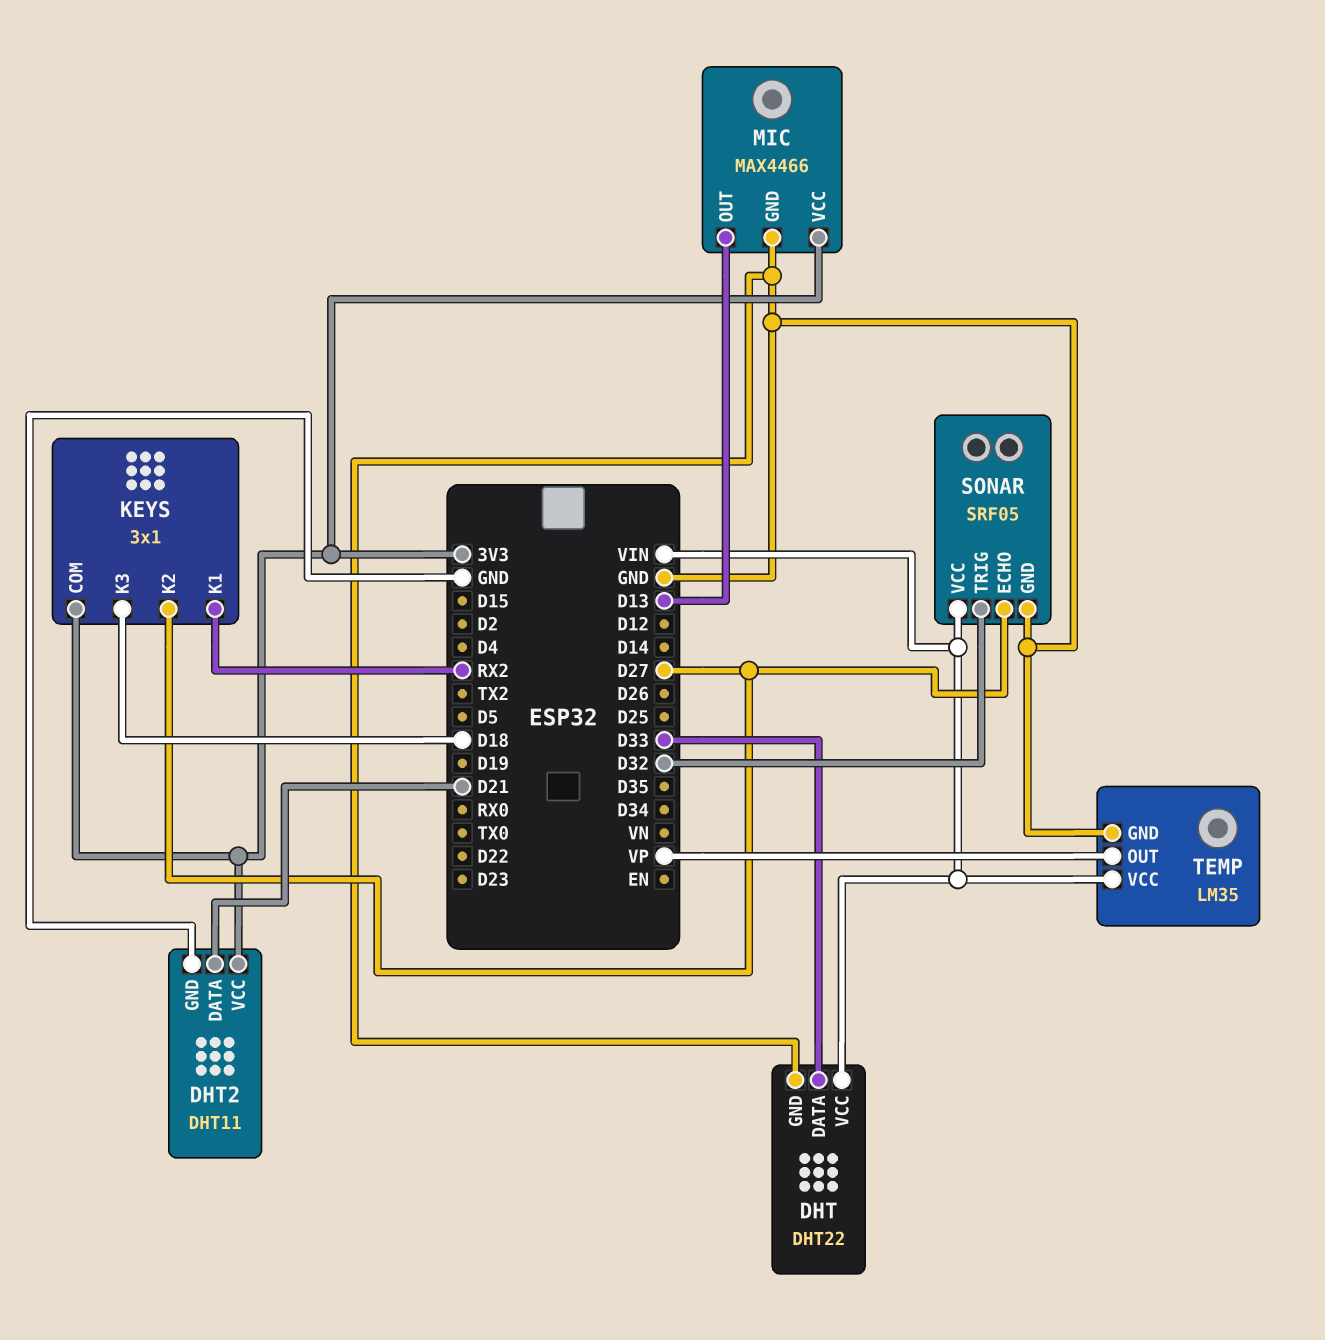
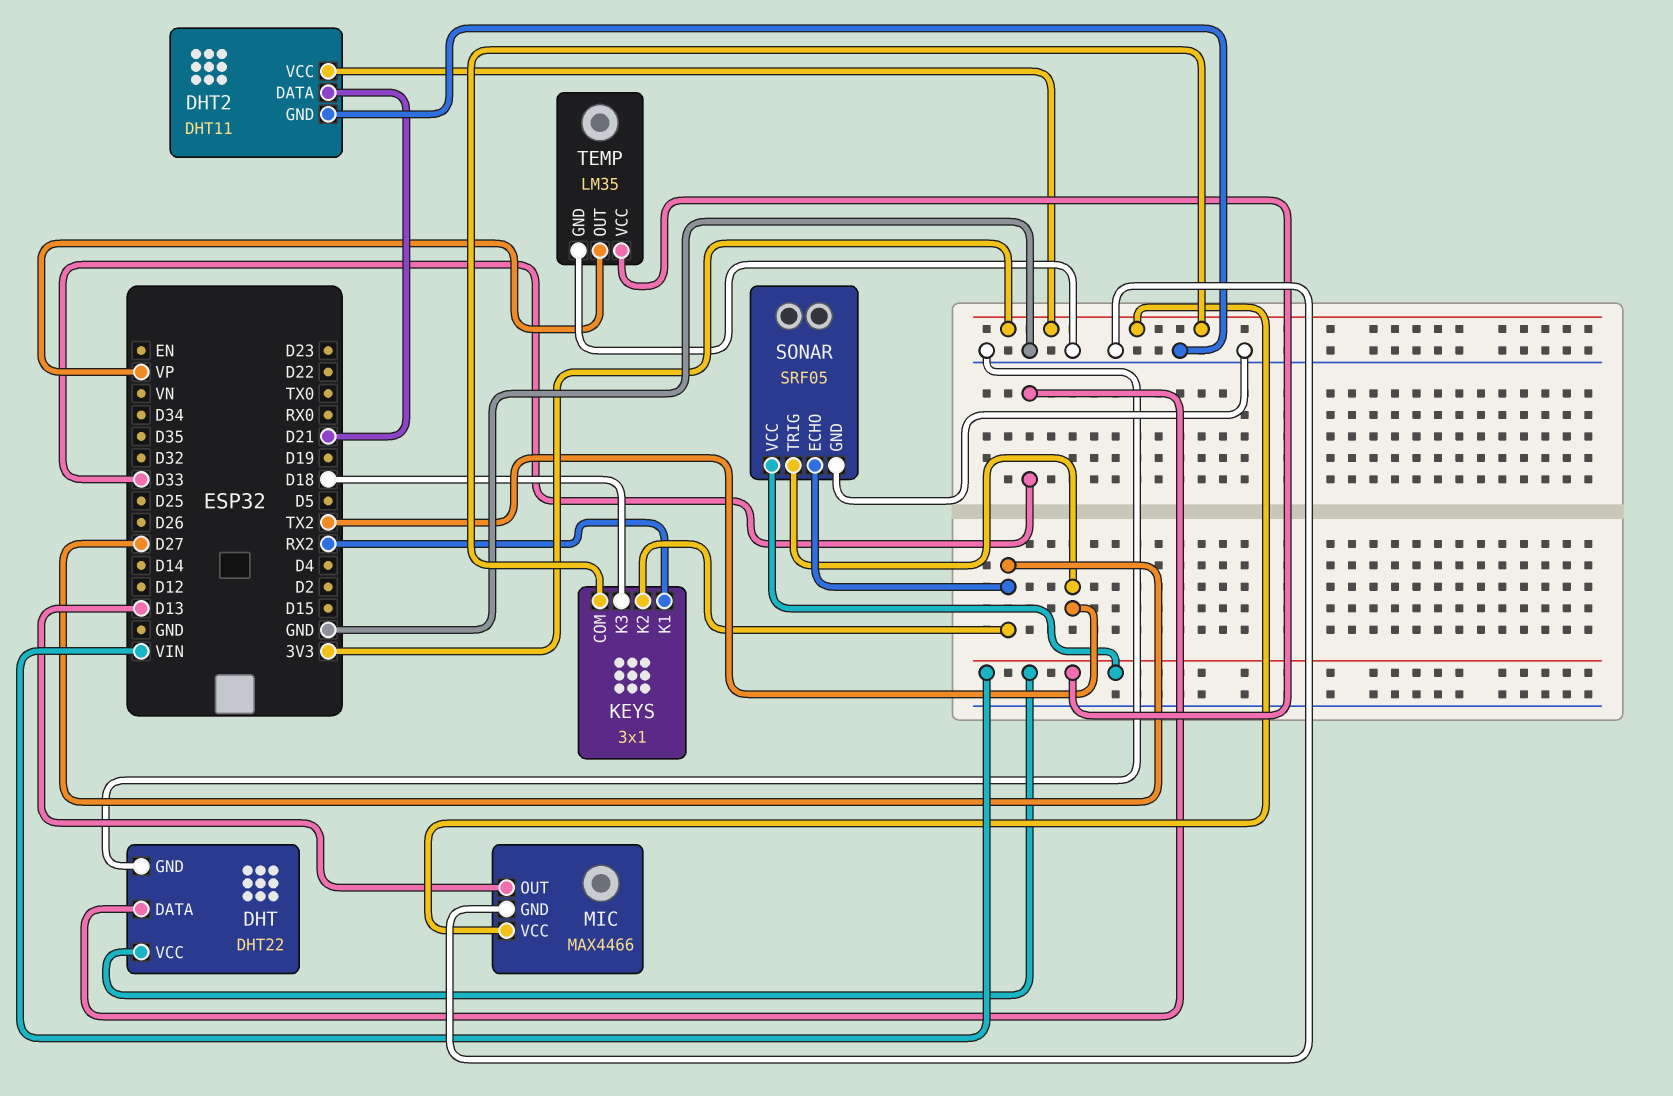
SONAR pin TRIG: D32 -> TX2

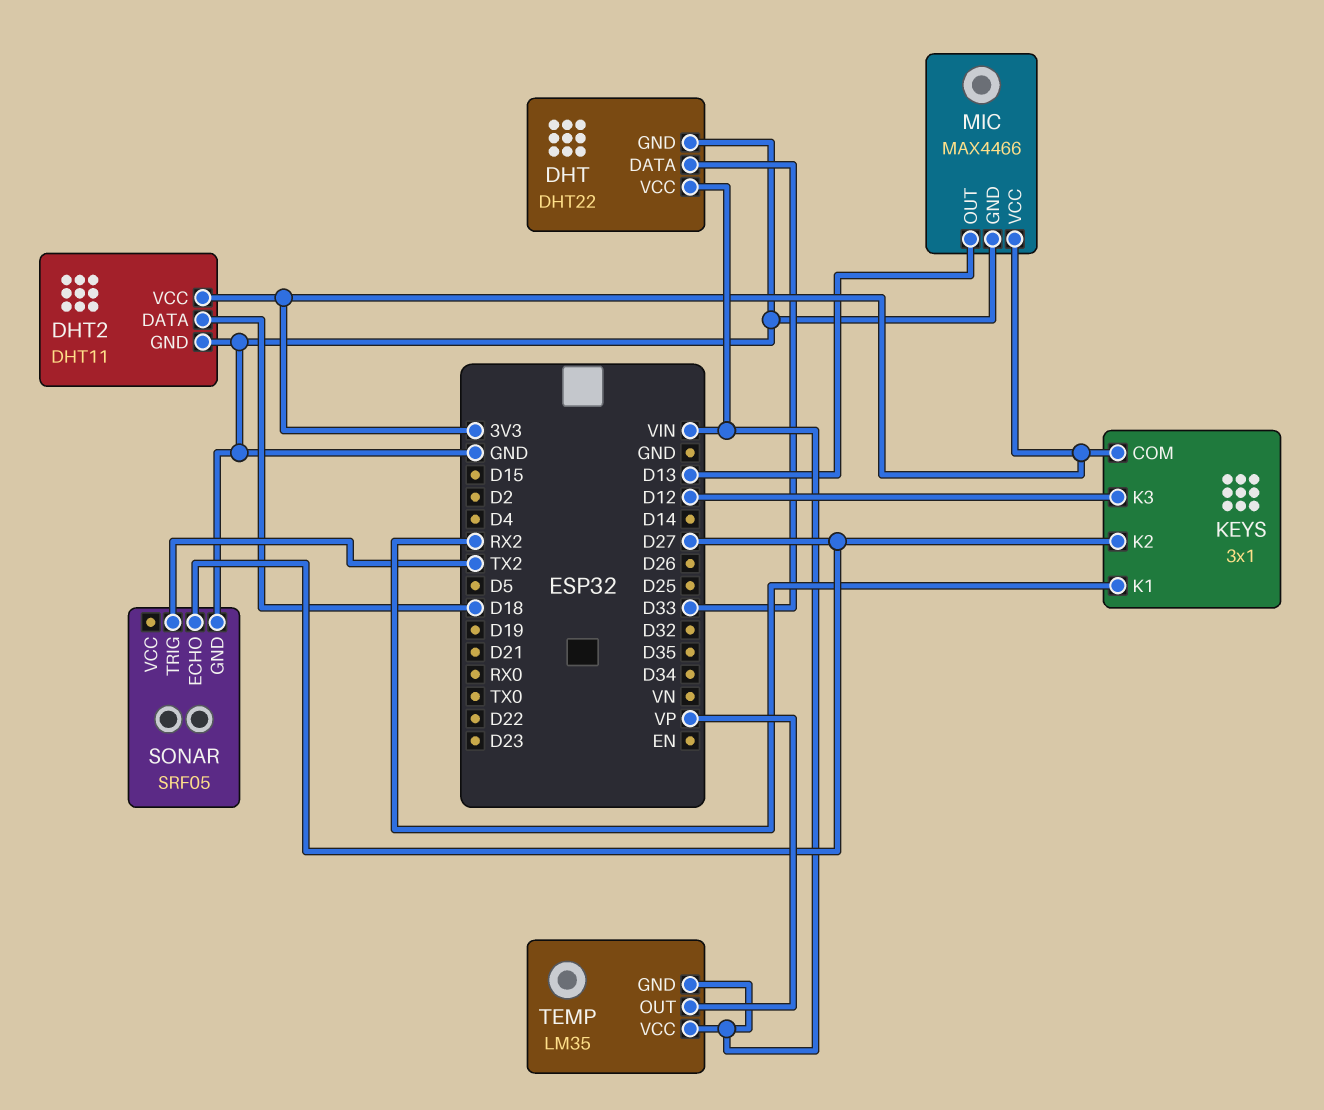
DHT2 pin DATA: D21 -> D18
KEYS pin K3: D18 -> D12
SONAR pin VCC: VIN -> none
TEMP pin GND: GND -> VIN

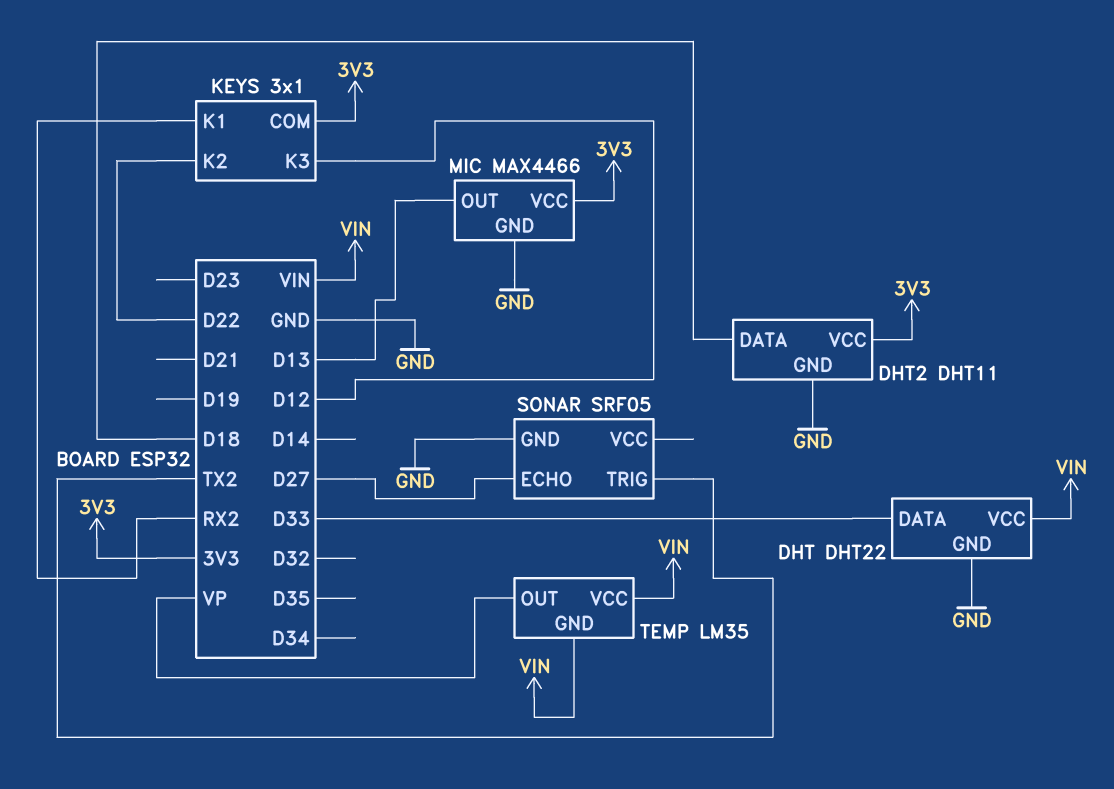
KEYS pin K2: D27 -> D22

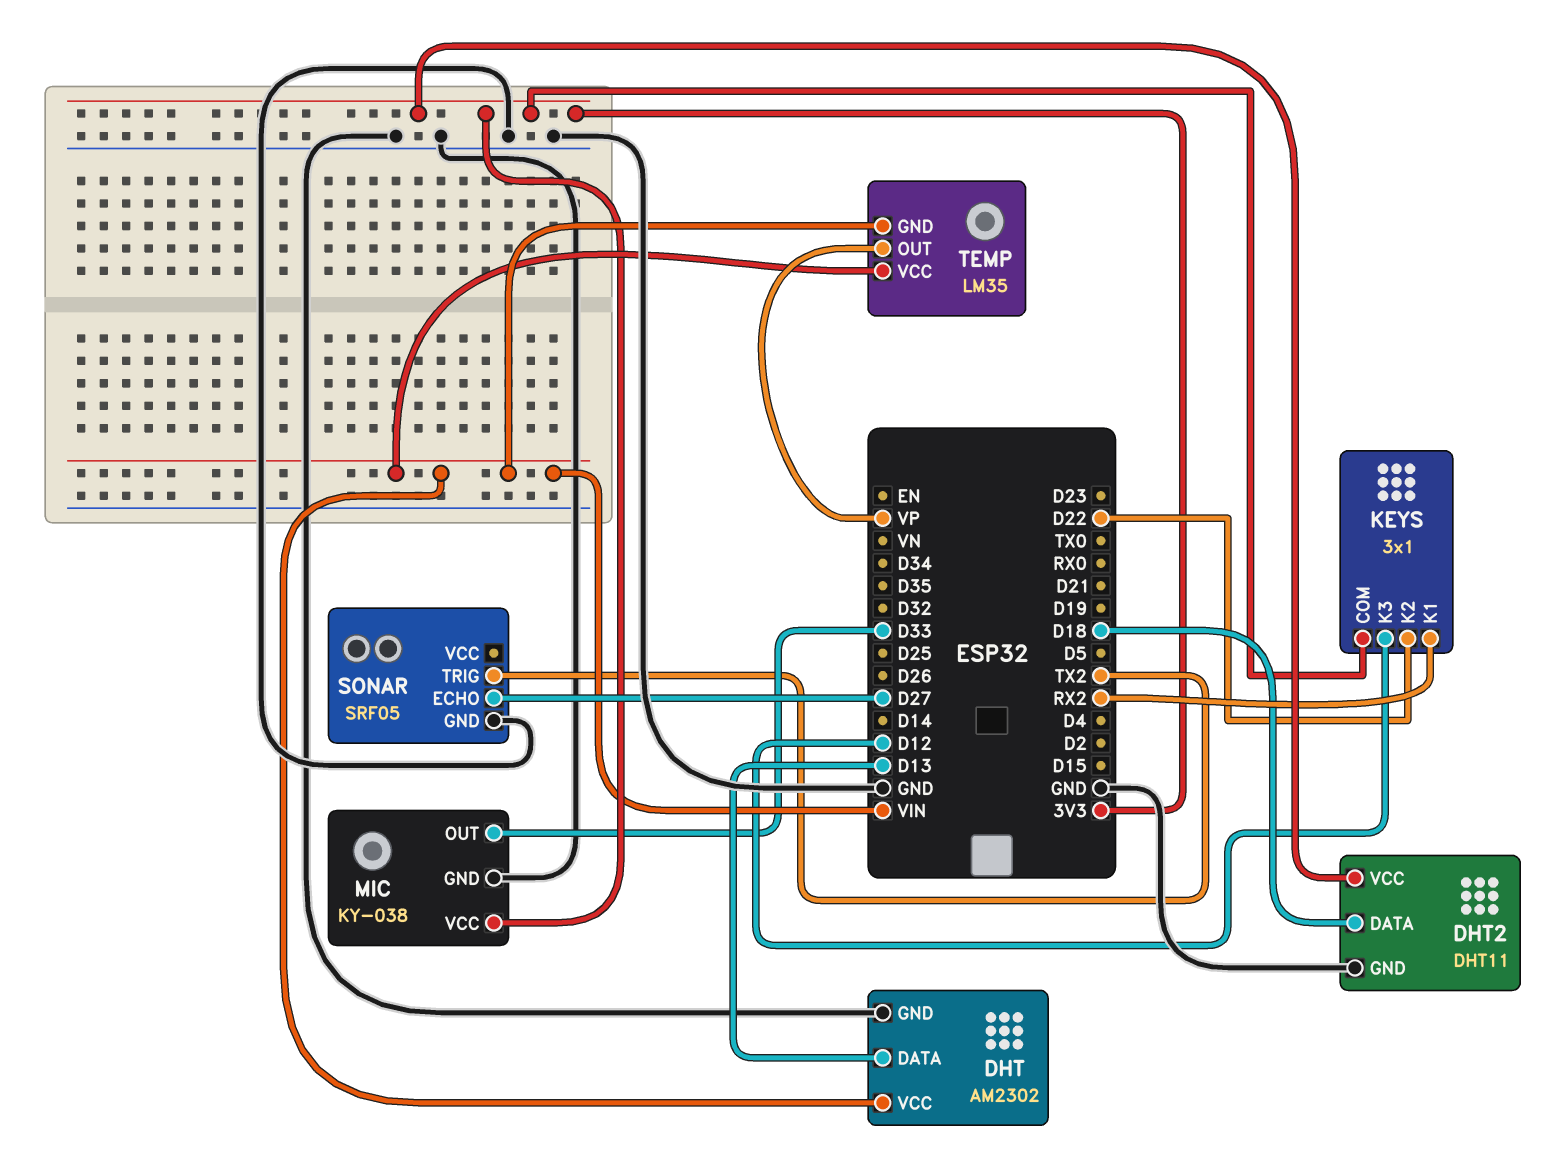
DHT: DHT22 -> AM2302
DHT pin DATA: D33 -> D13
MIC: MAX4466 -> KY-038
MIC pin OUT: D13 -> D33

